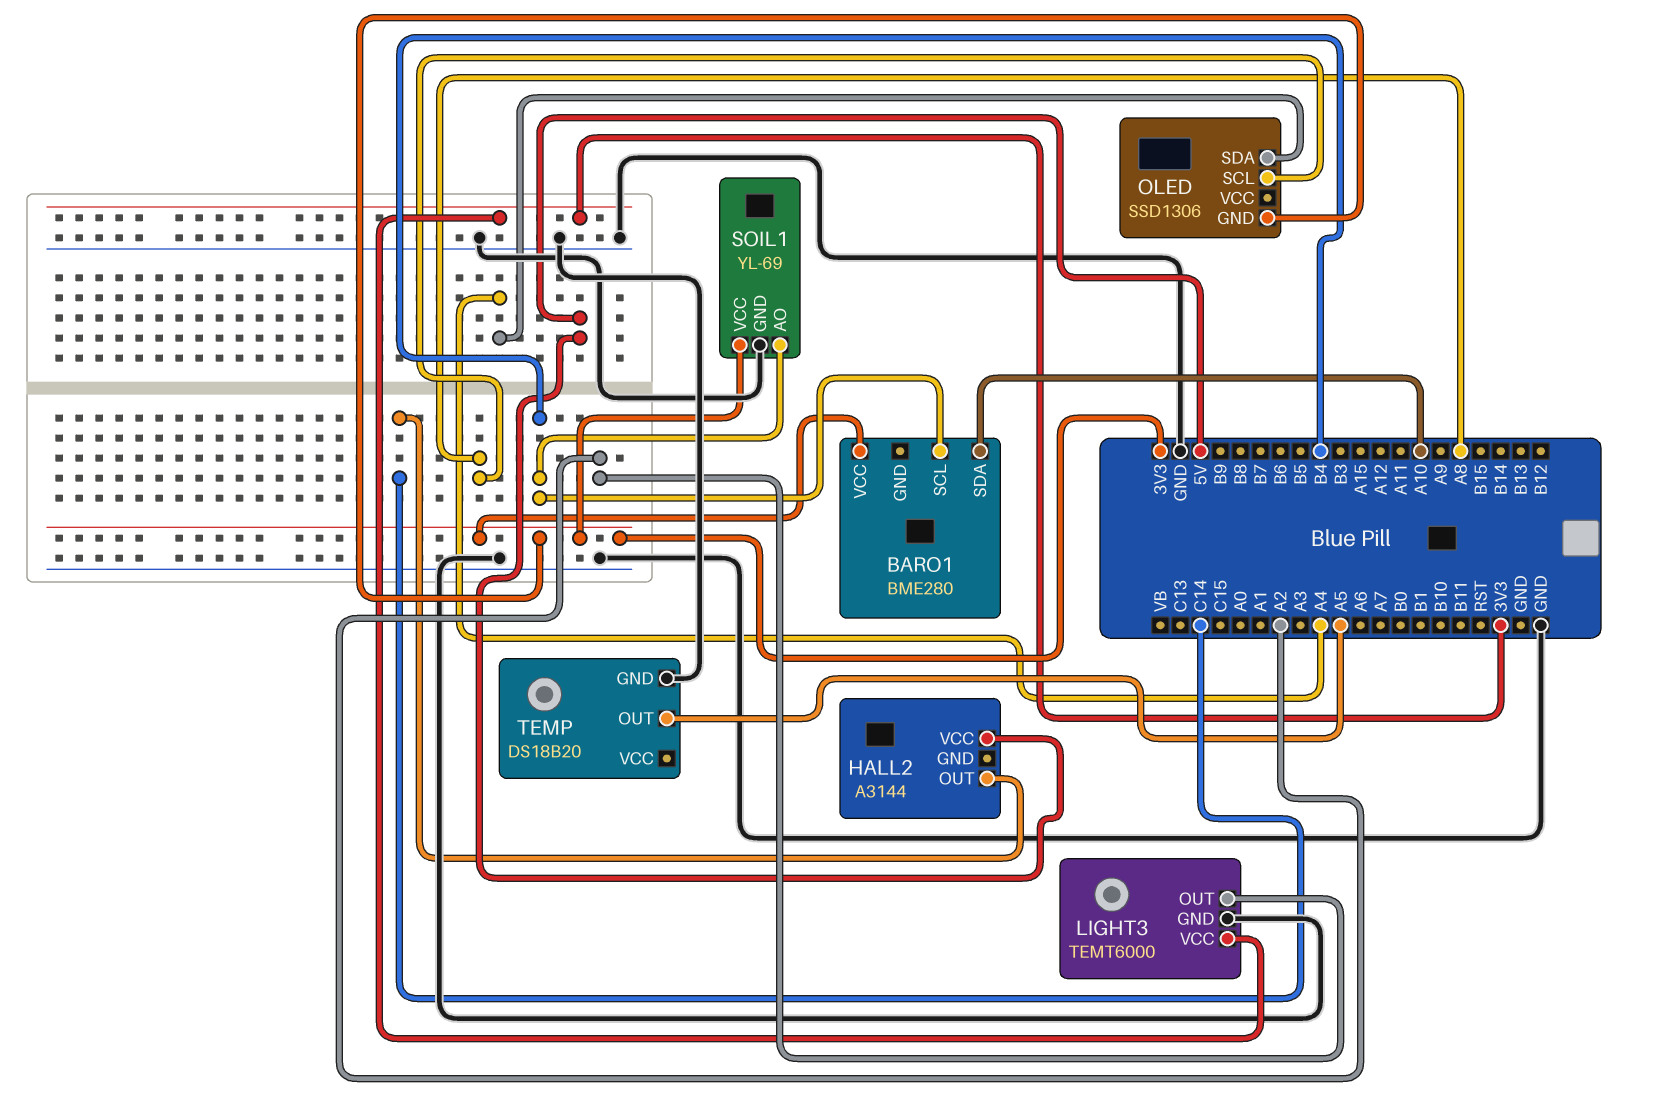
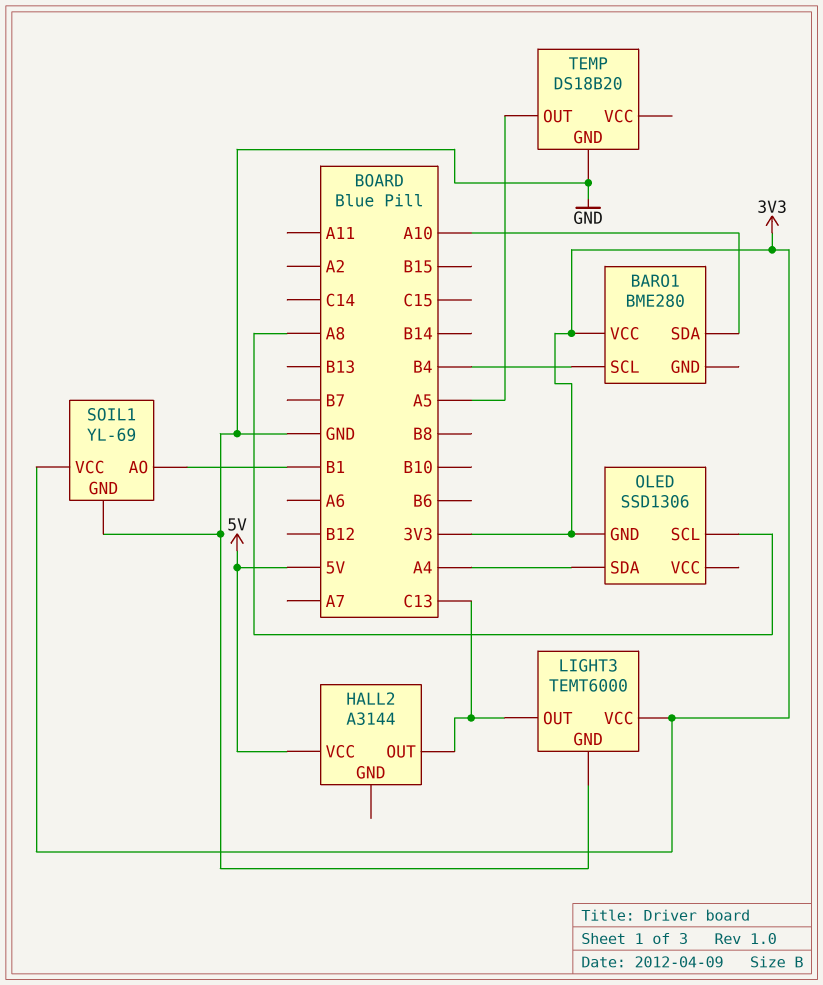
HALL2 pin OUT: C14 -> C13
LIGHT3 pin OUT: A2 -> C13
SOIL1 pin AO: B4 -> B1

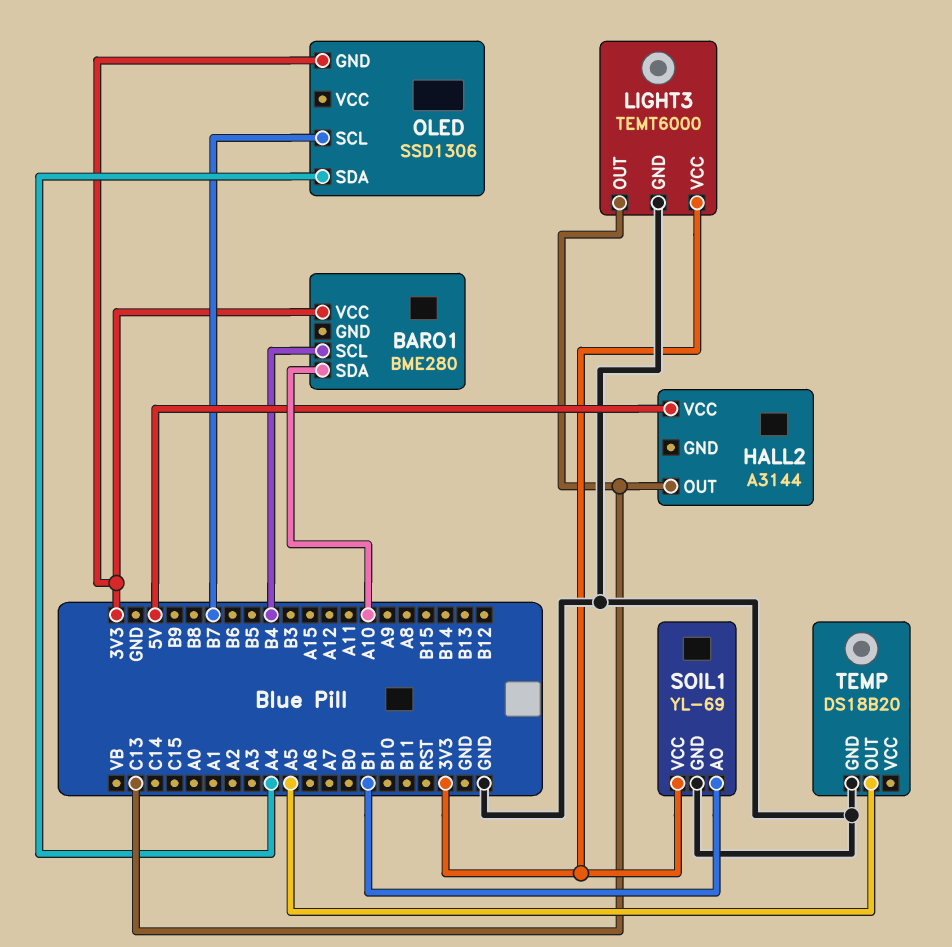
OLED pin SCL: A8 -> B7

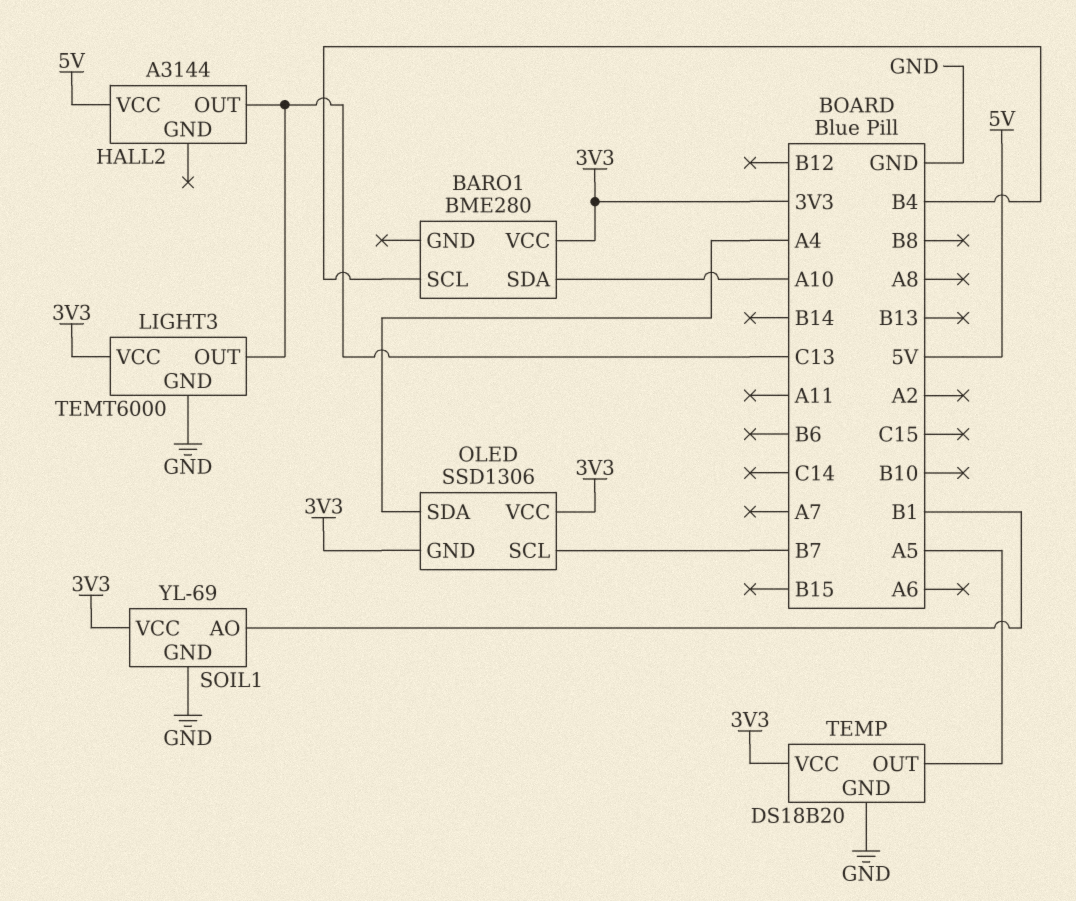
OLED pin VCC: none -> 3V3
TEMP pin VCC: none -> 3V3

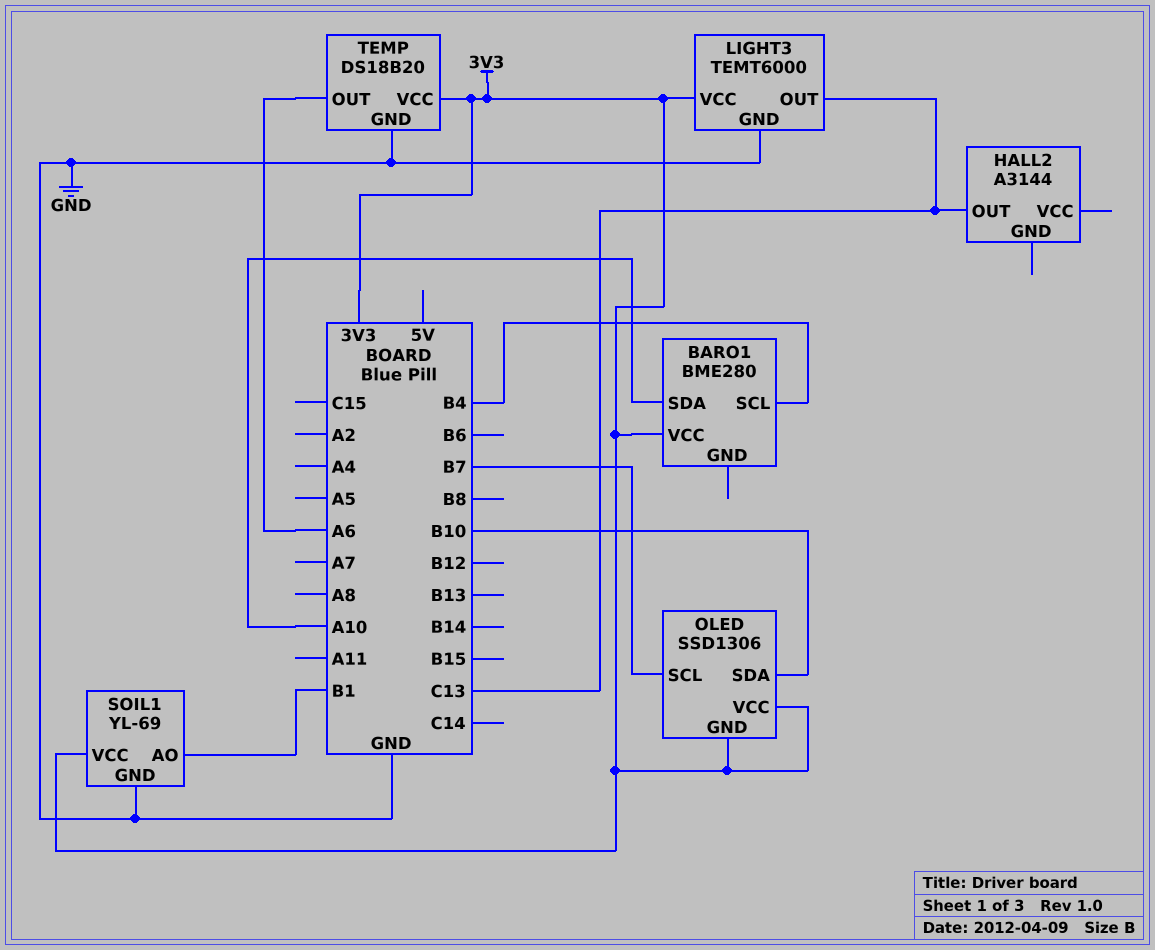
HALL2 pin VCC: 5V -> none
OLED pin SDA: A4 -> B10
TEMP pin OUT: A5 -> A6

